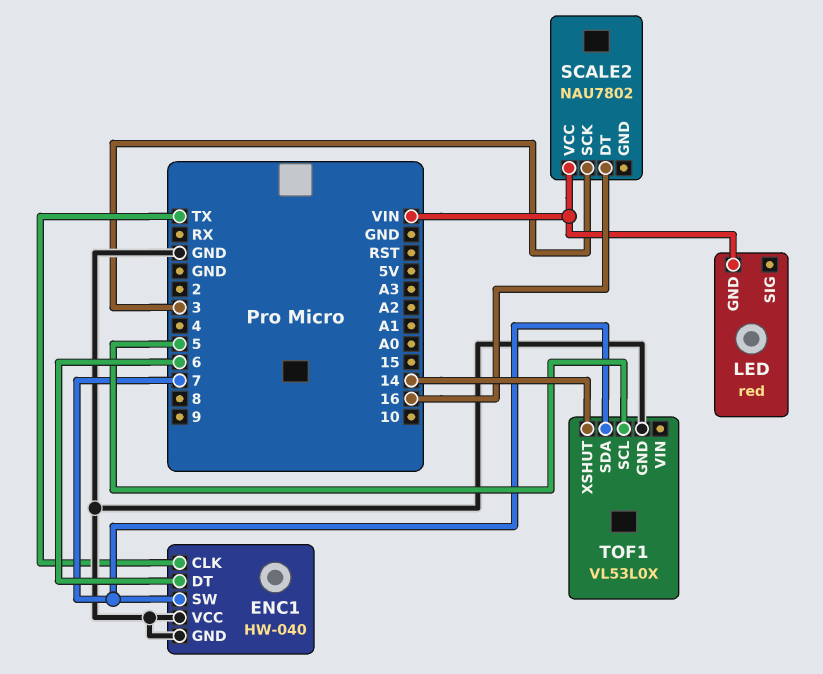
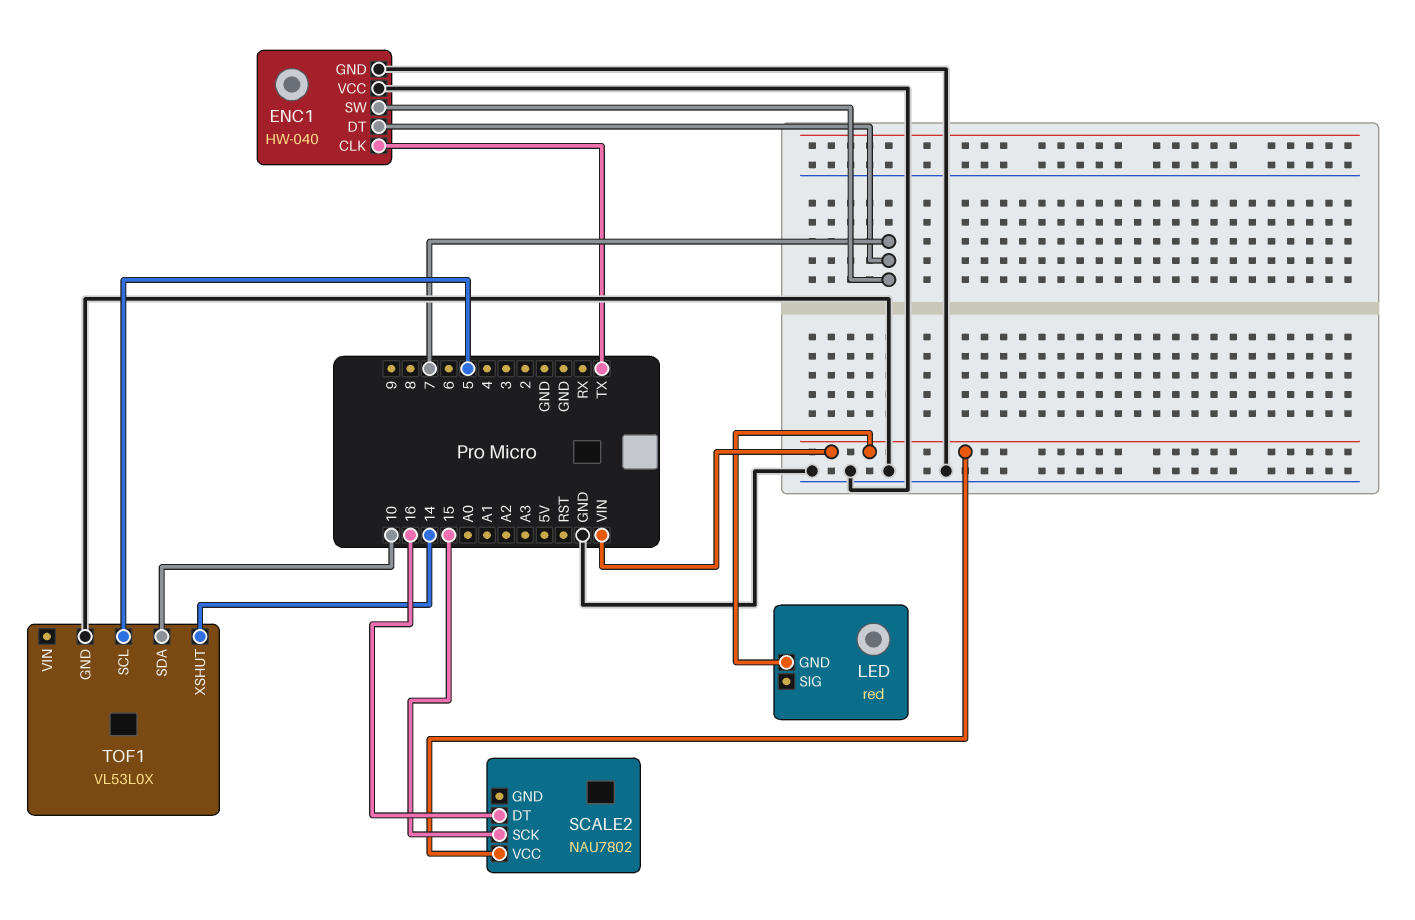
ENC1 pin DT: 6 -> 7
SCALE2 pin SCK: 3 -> 15
TOF1 pin SDA: 7 -> 10

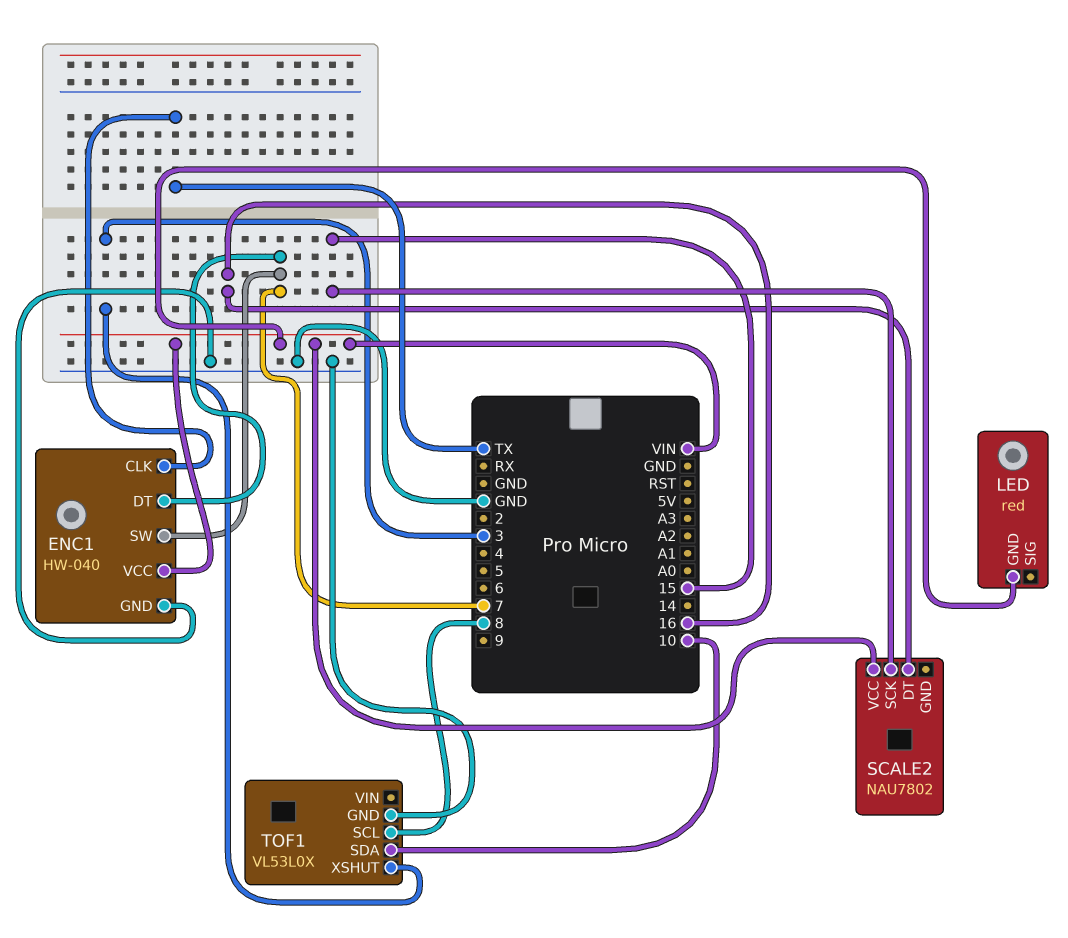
ENC1 pin VCC: GND -> VIN
TOF1 pin SCL: 5 -> 8
TOF1 pin XSHUT: 14 -> 3

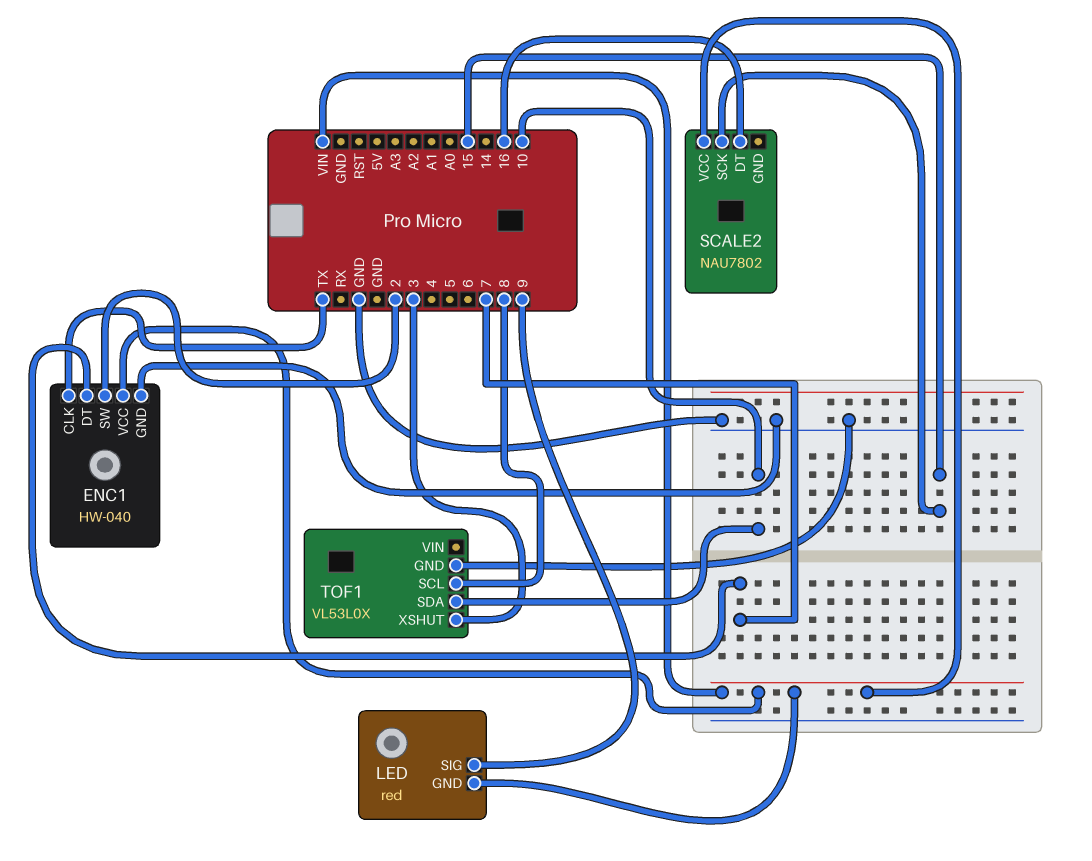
ENC1 pin SW: 7 -> 2
LED pin SIG: none -> 9

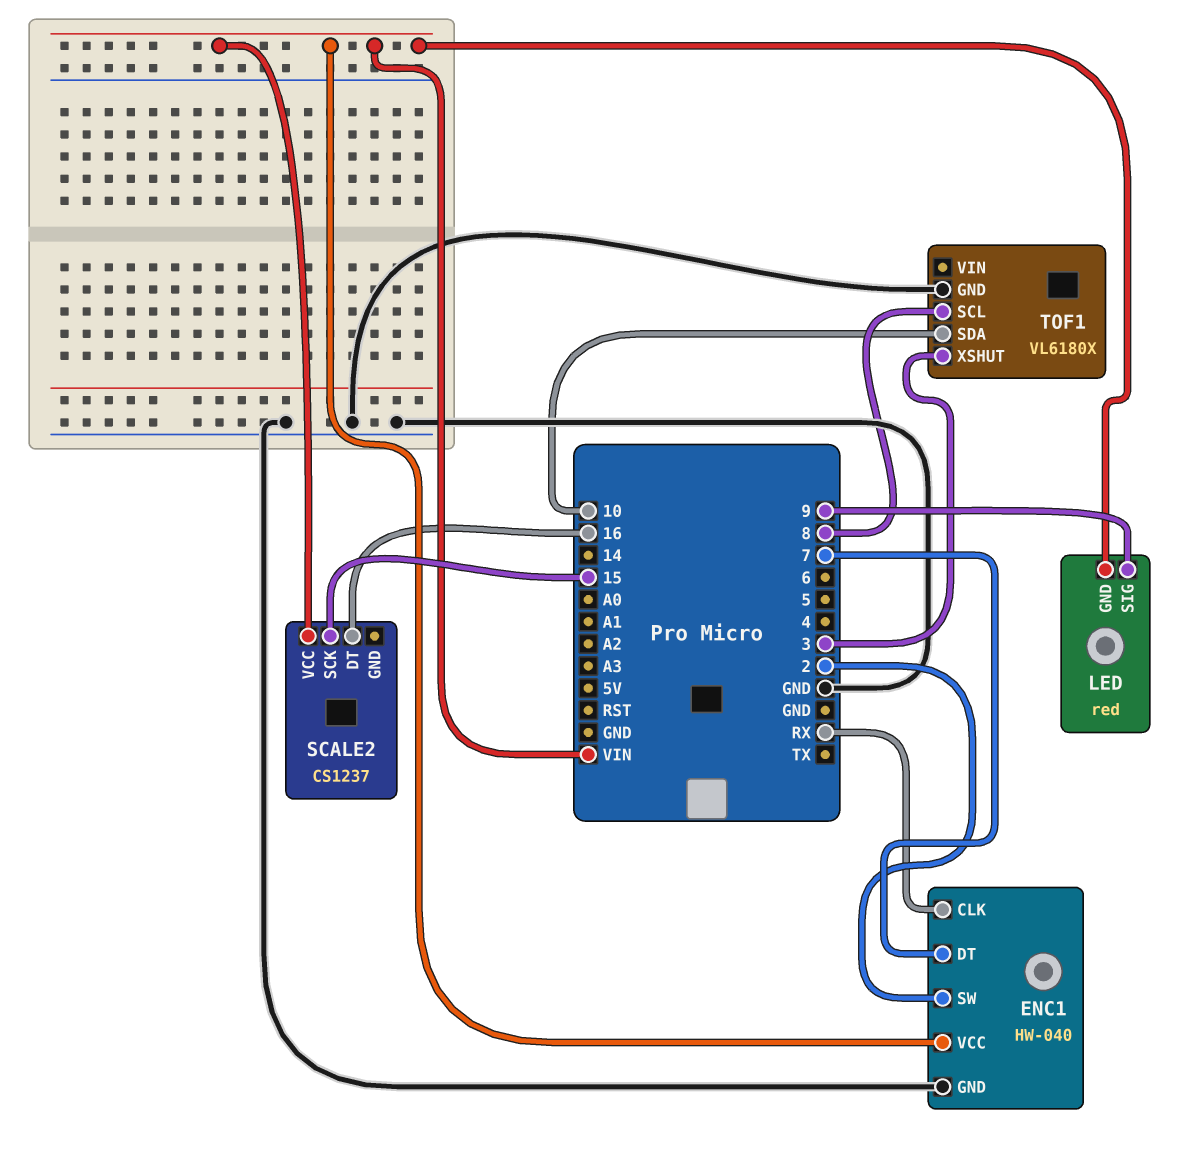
ENC1 pin CLK: TX -> RX
SCALE2: NAU7802 -> CS1237
TOF1: VL53L0X -> VL6180X

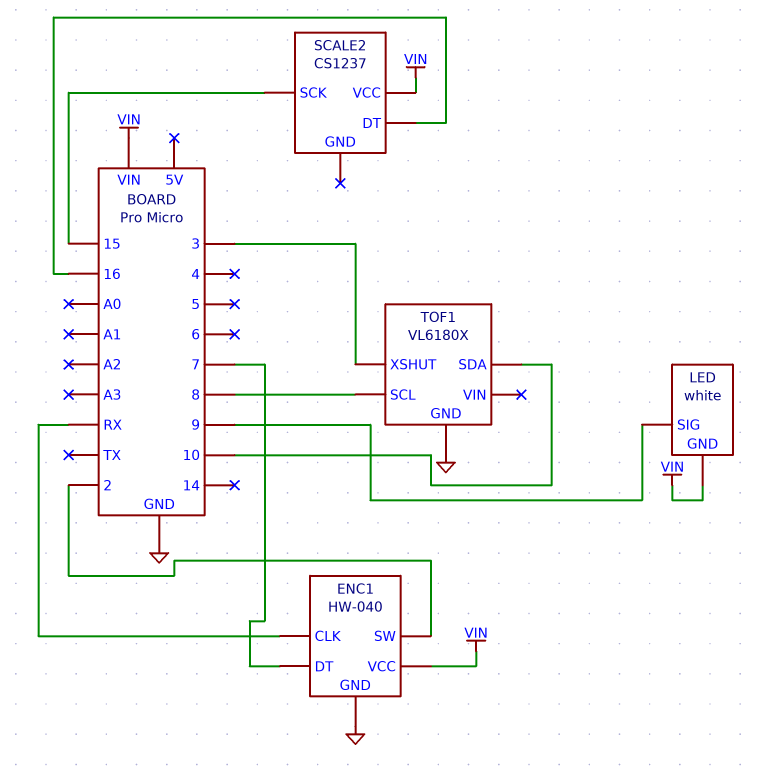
LED: red -> white

